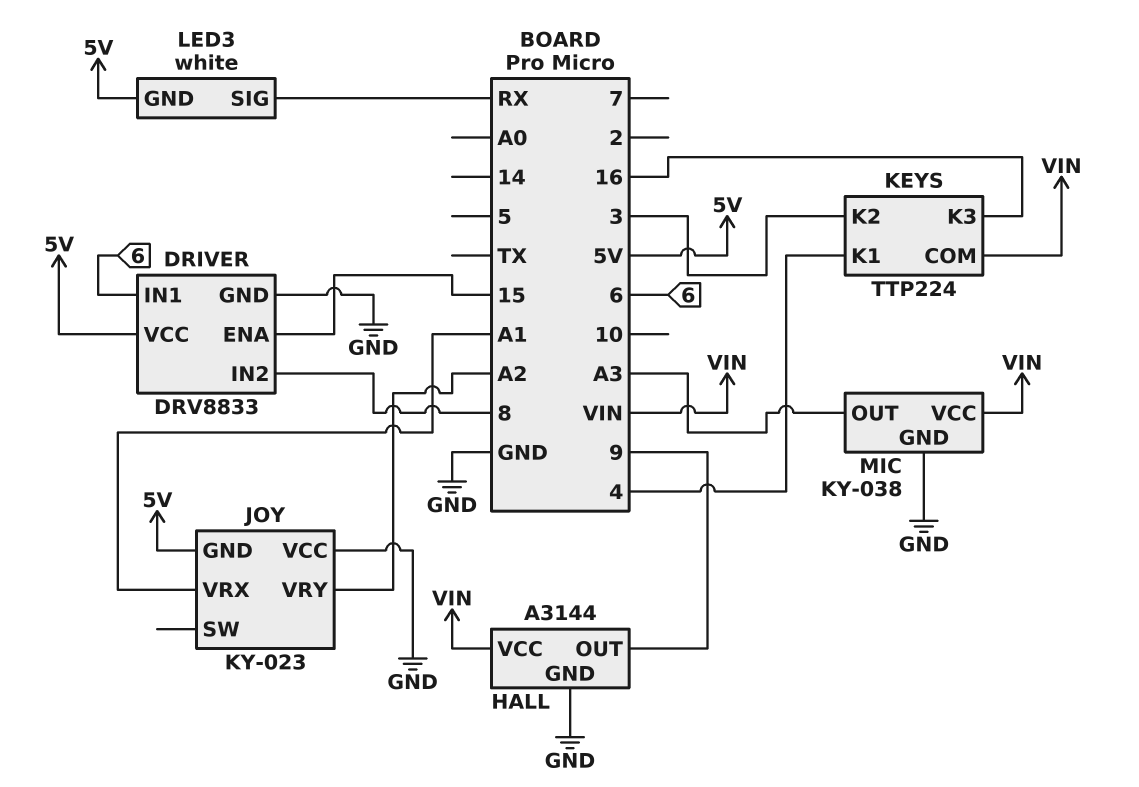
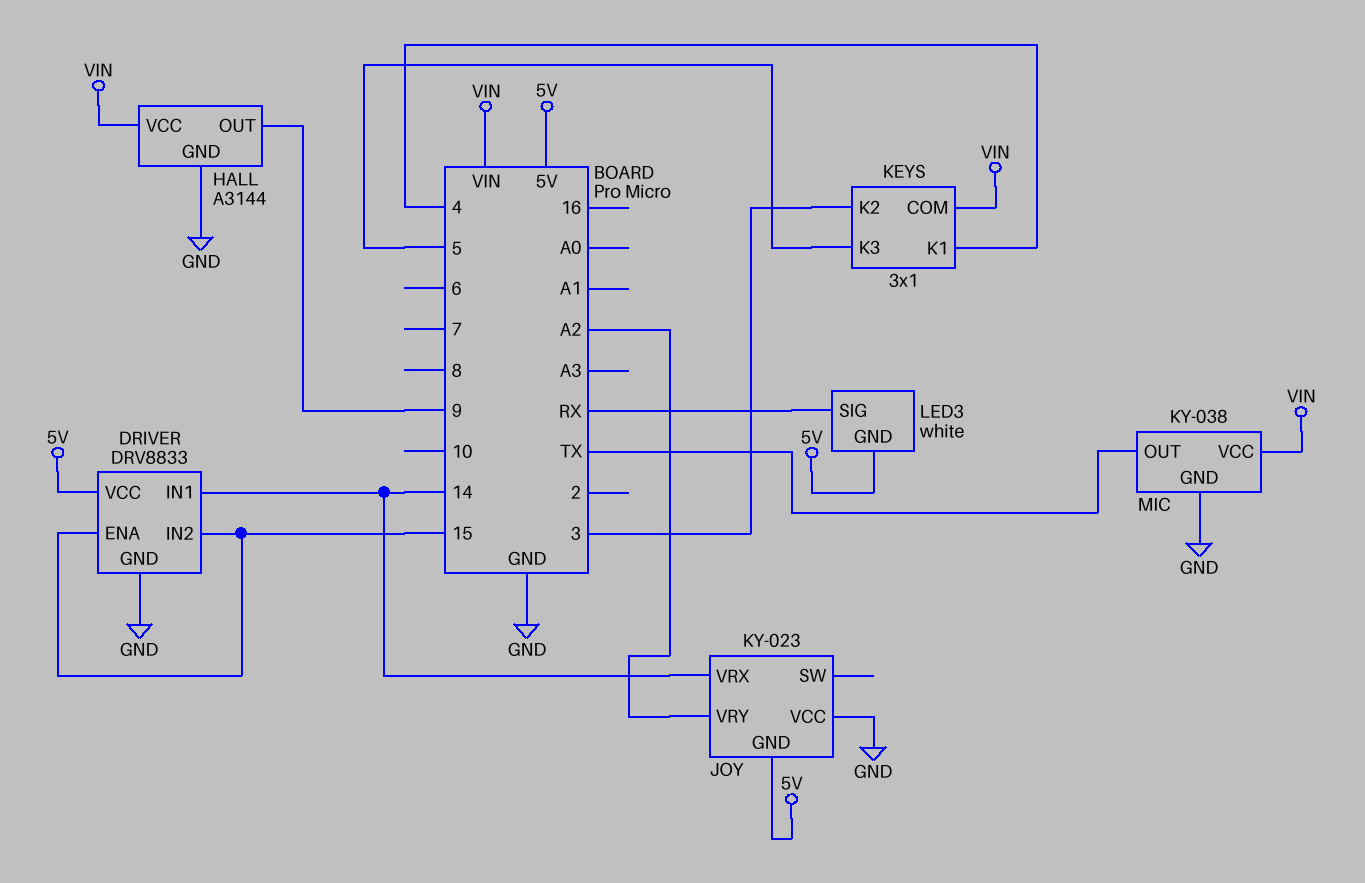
DRIVER pin IN1: 6 -> 14
DRIVER pin IN2: 8 -> 15
JOY pin VRX: A1 -> 14
KEYS: TTP224 -> 3x1
KEYS pin K3: 16 -> 5
MIC pin OUT: A3 -> TX

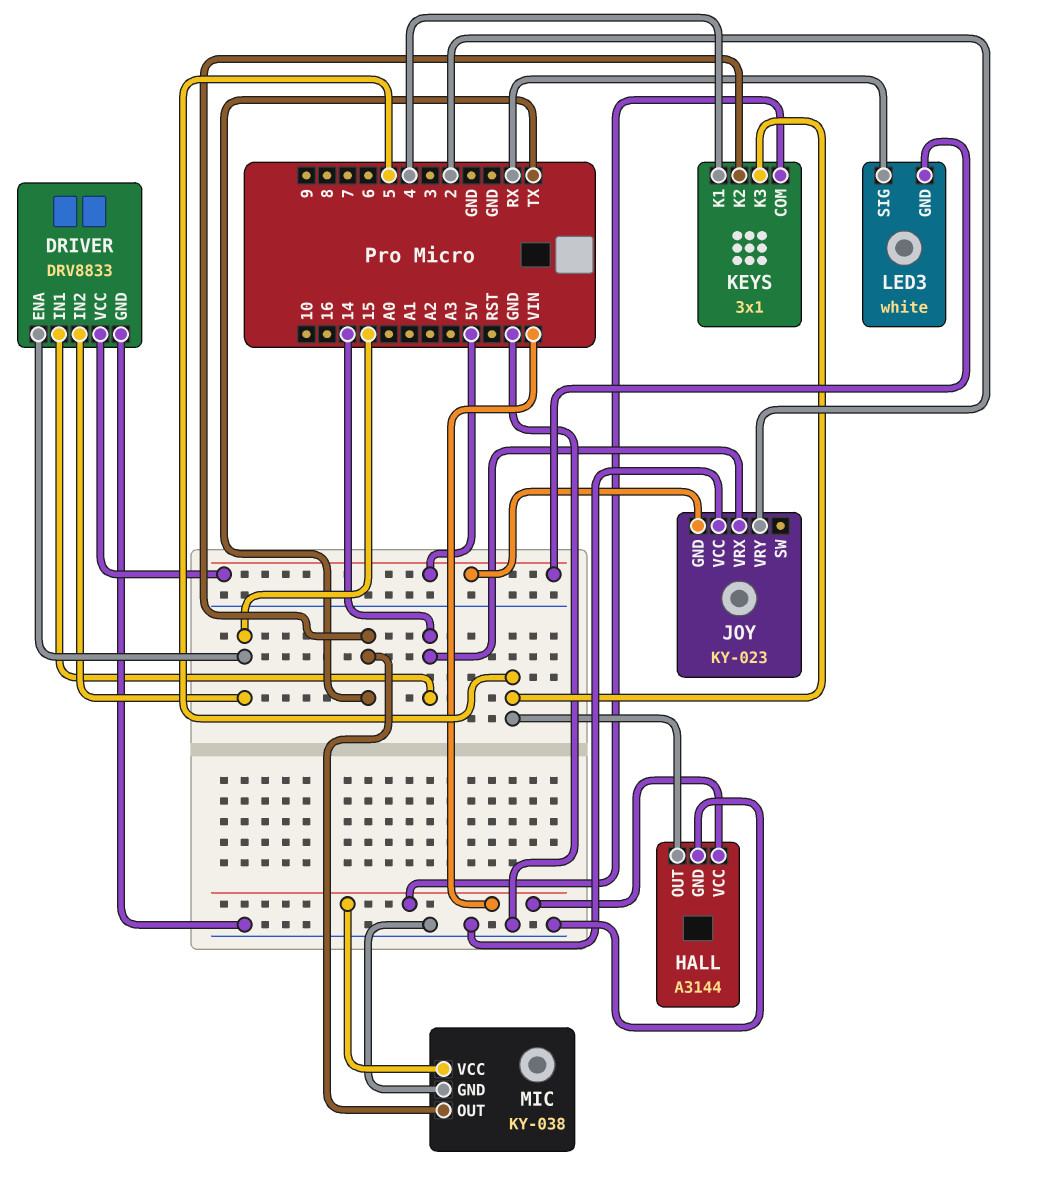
HALL pin OUT: 9 -> 5
JOY pin VRY: A2 -> 2
KEYS pin K2: 3 -> TX

